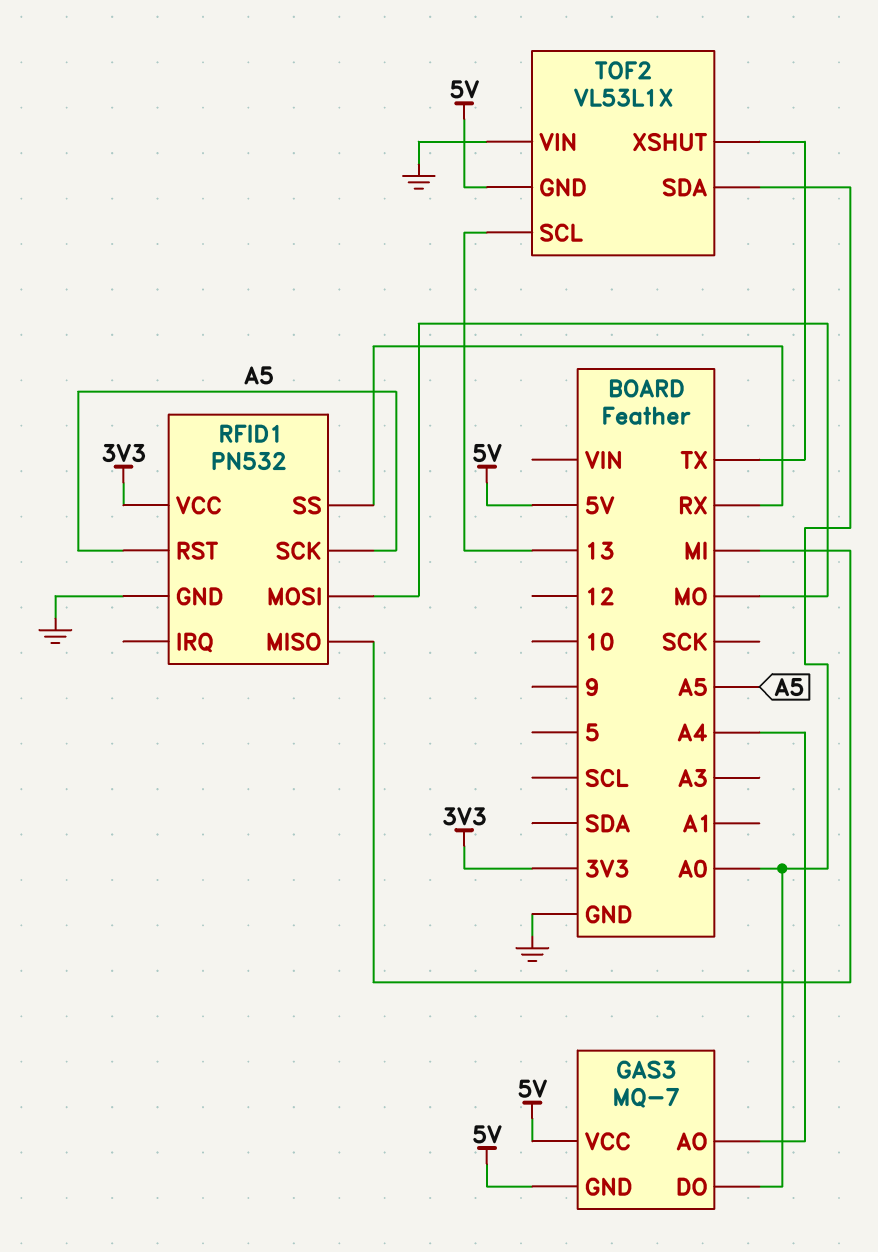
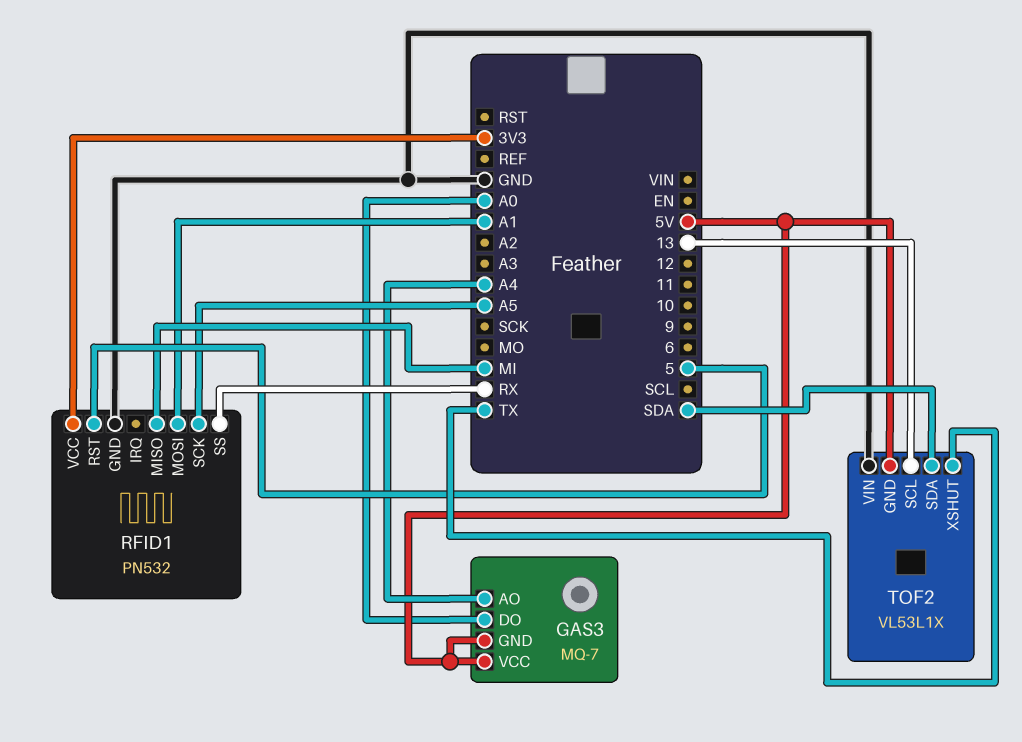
RFID1 pin MOSI: MO -> A1
RFID1 pin RST: A5 -> 5
TOF2 pin SDA: A0 -> SDA

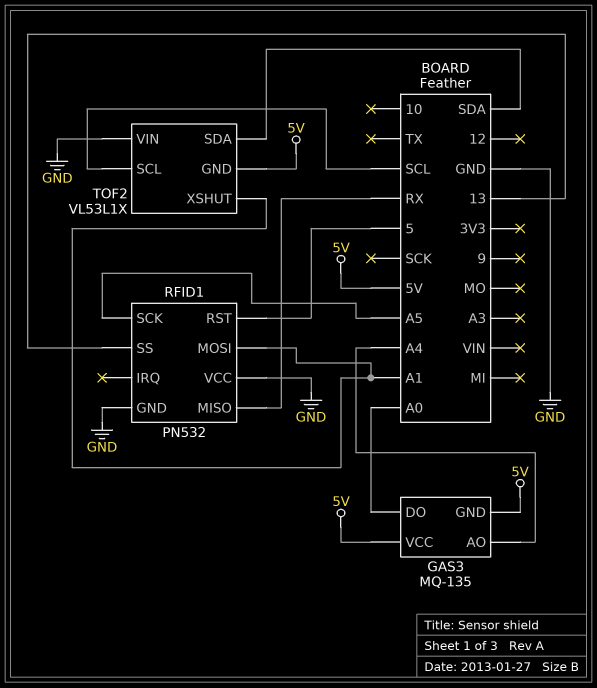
GAS3: MQ-7 -> MQ-135
RFID1 pin MISO: MI -> RX
RFID1 pin SS: RX -> 13
RFID1 pin VCC: 3V3 -> GND
TOF2 pin SCL: 13 -> SCL
TOF2 pin XSHUT: TX -> A1

